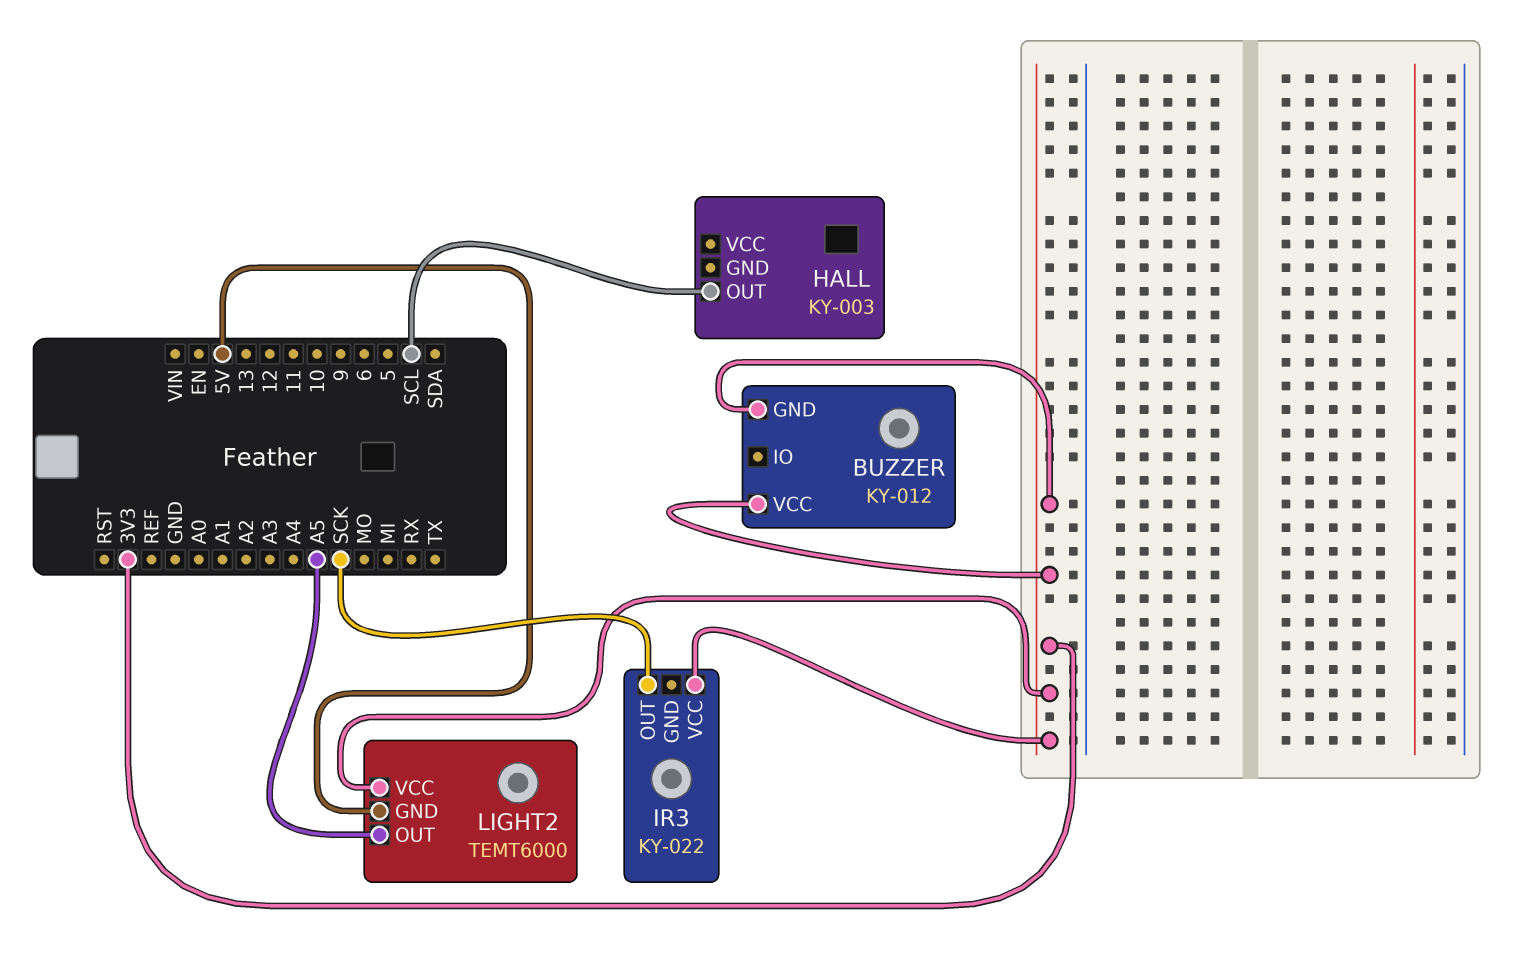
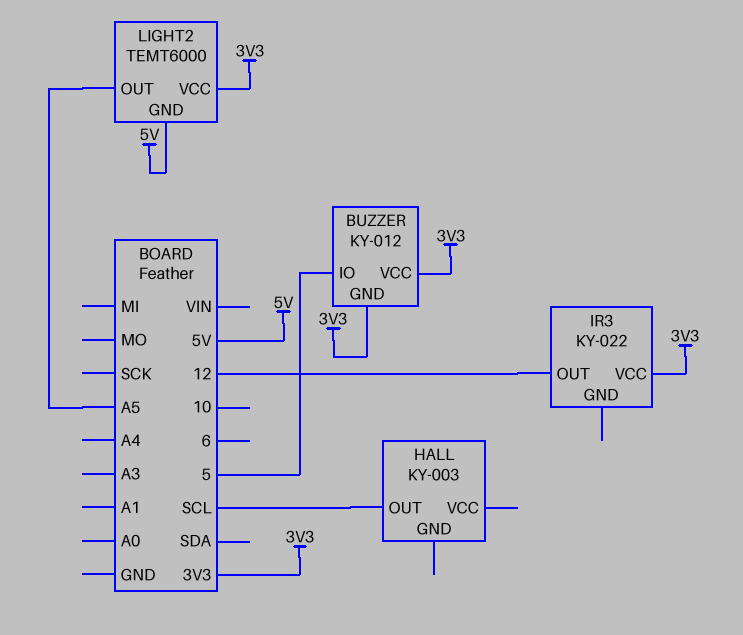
BUZZER pin IO: none -> 5
IR3 pin OUT: SCK -> 12

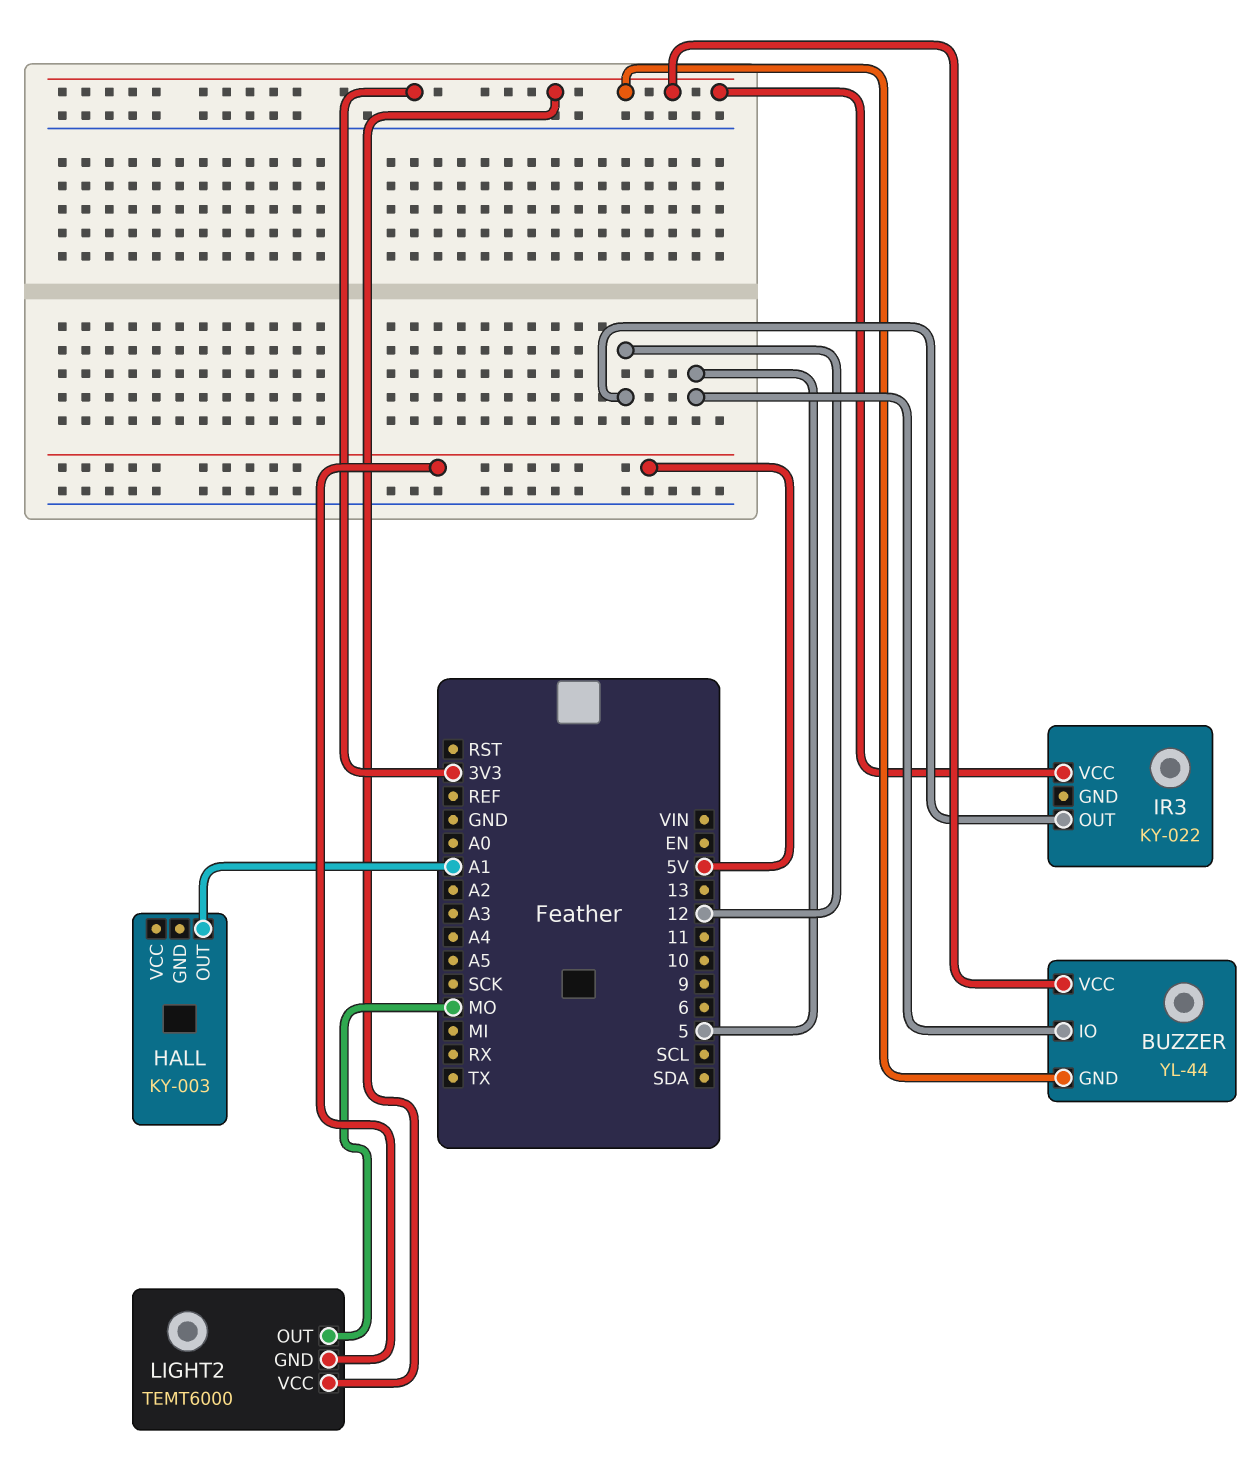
BUZZER: KY-012 -> YL-44
HALL pin OUT: SCL -> A1
LIGHT2 pin OUT: A5 -> MO

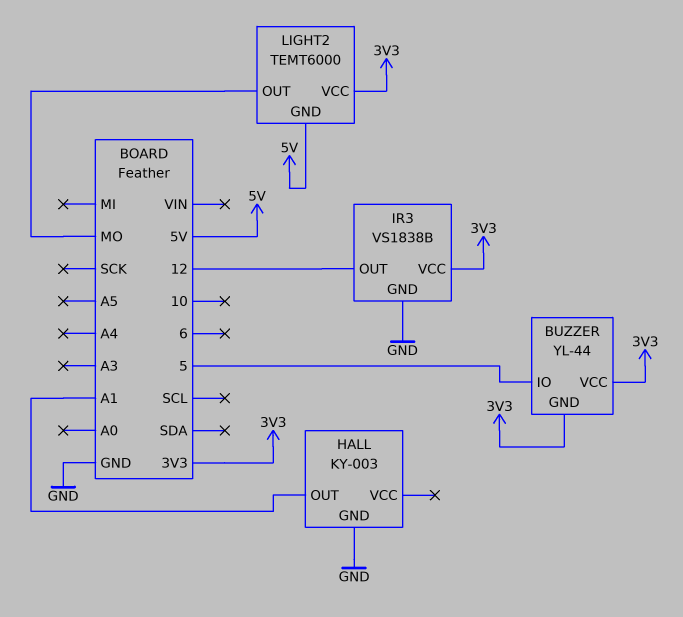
HALL pin GND: none -> GND
IR3: KY-022 -> VS1838B
IR3 pin GND: none -> GND

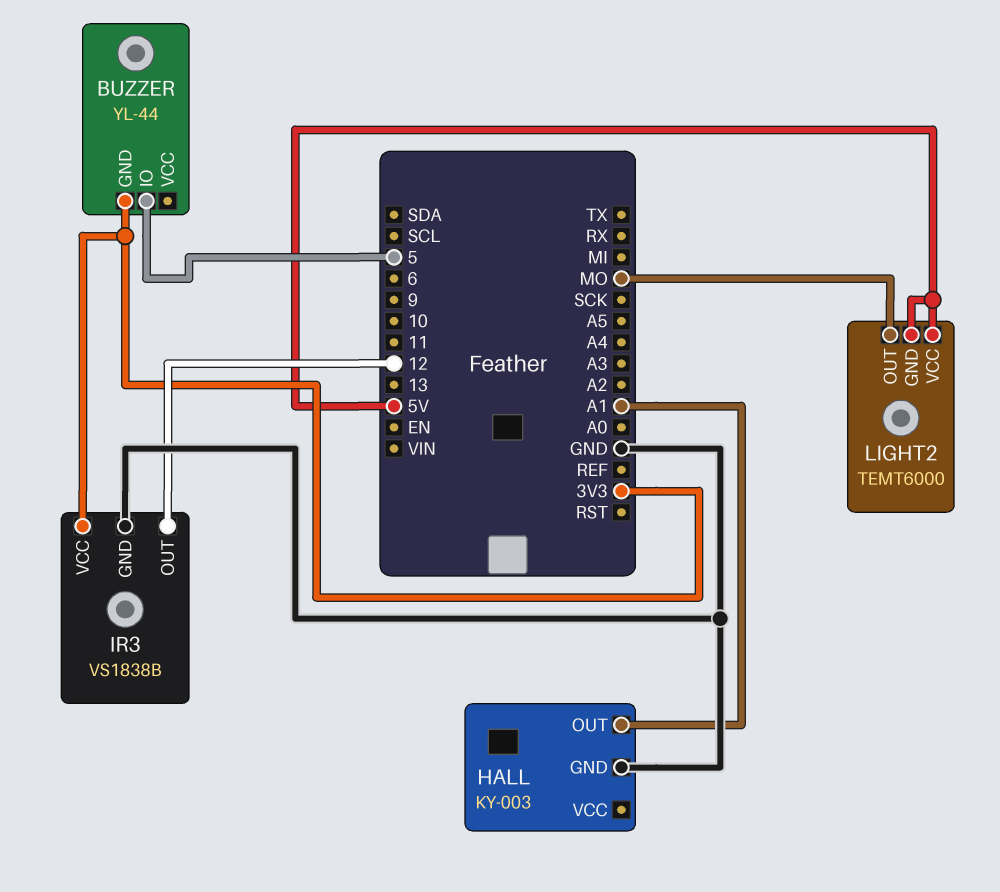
BUZZER pin VCC: 3V3 -> none
LIGHT2 pin VCC: 3V3 -> 5V

